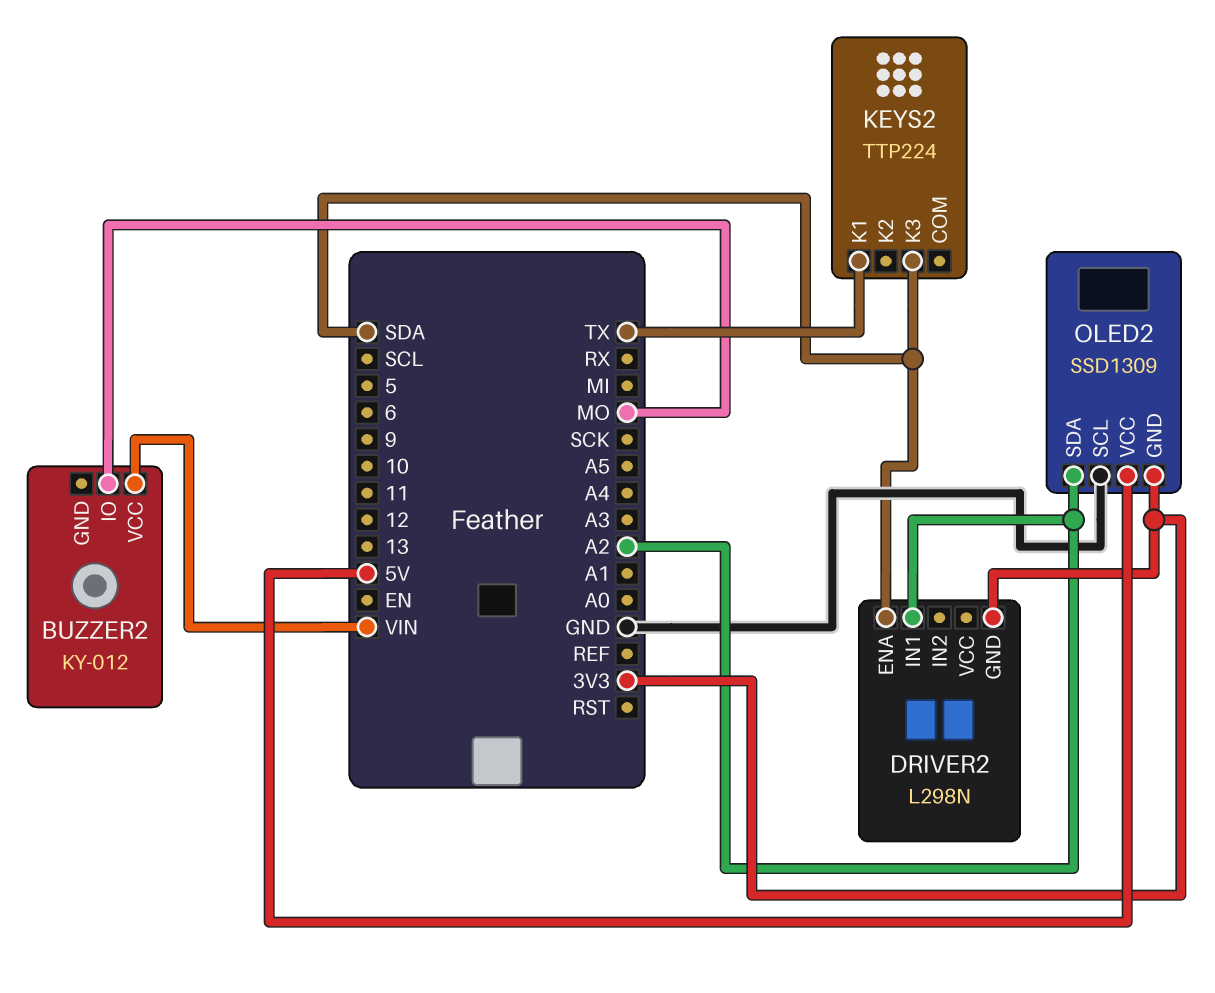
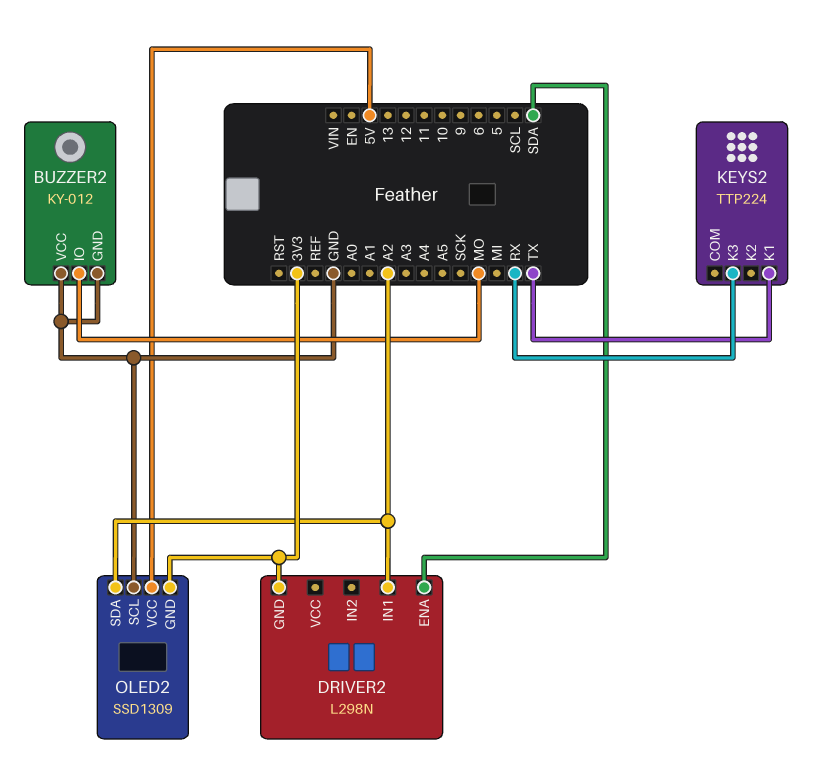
BUZZER2 pin GND: none -> GND
BUZZER2 pin VCC: VIN -> GND
KEYS2 pin K3: SDA -> RX

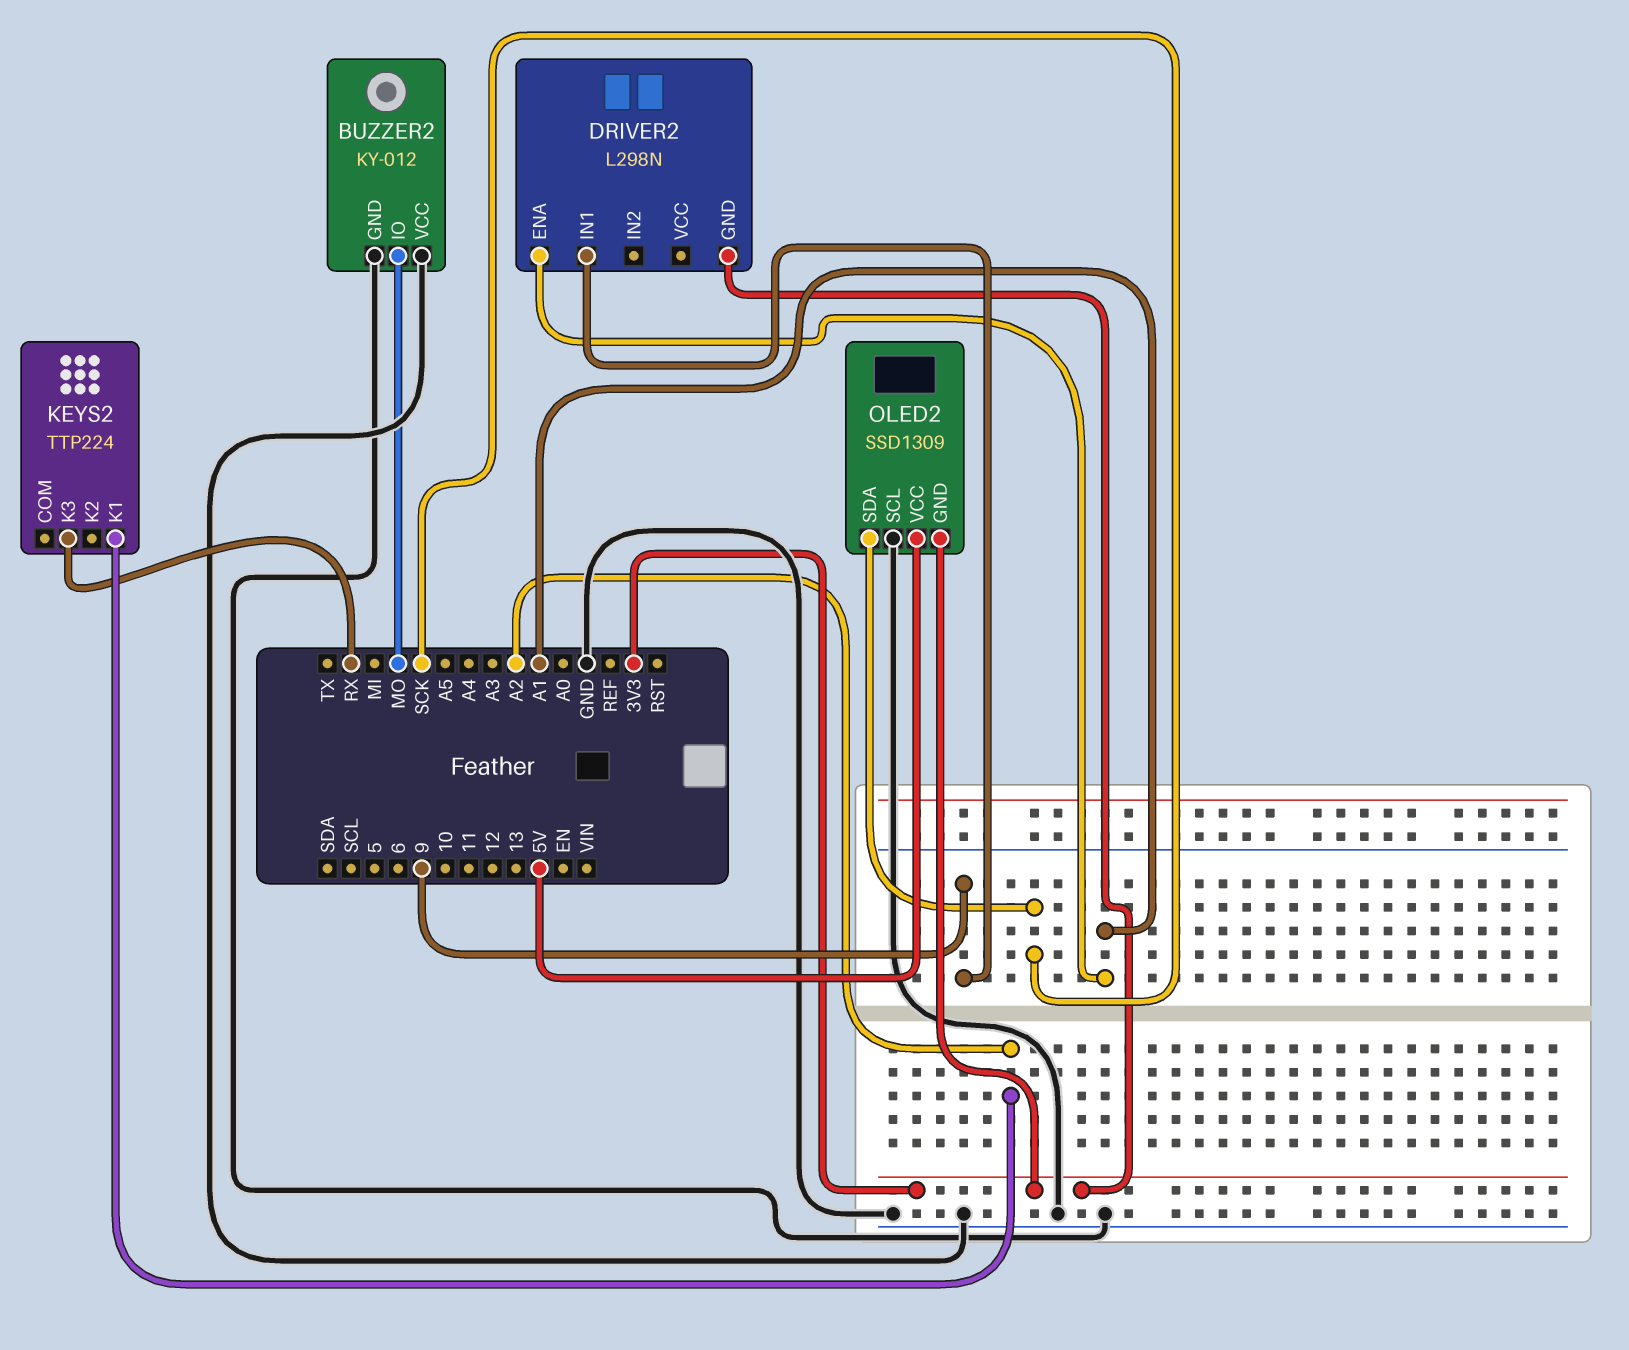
DRIVER2 pin ENA: SDA -> A1
DRIVER2 pin IN1: A2 -> 9
KEYS2 pin K1: TX -> A2
OLED2 pin SDA: A2 -> SCK

